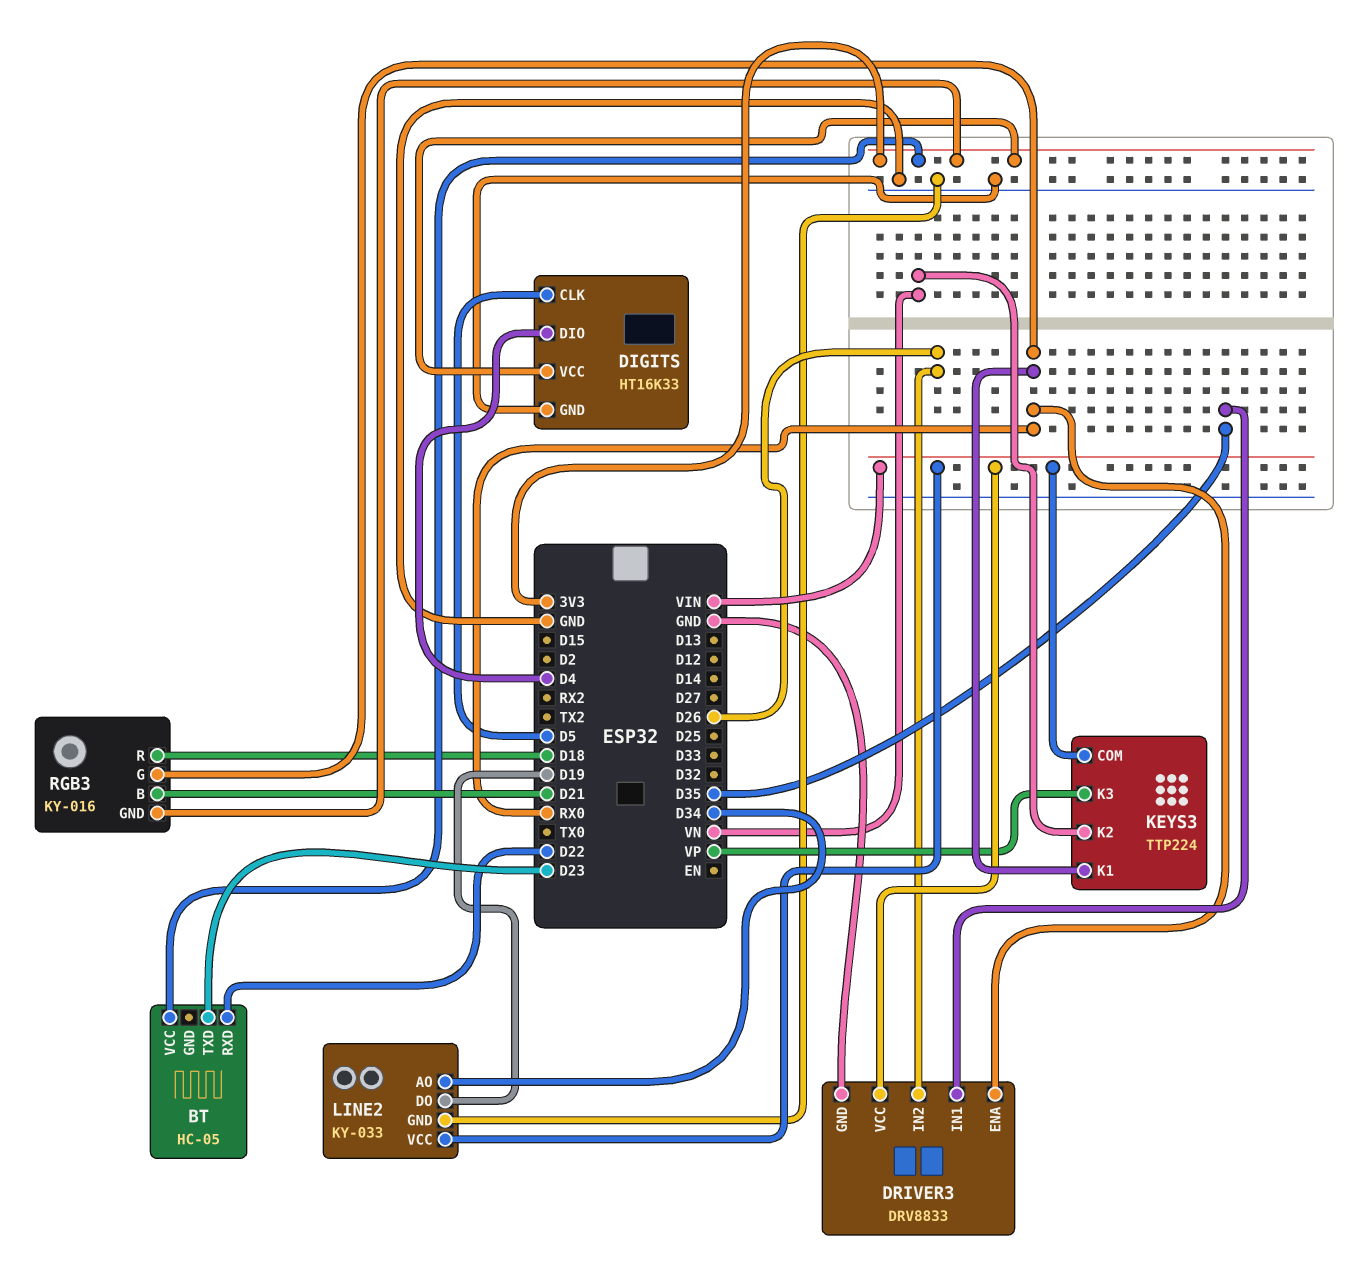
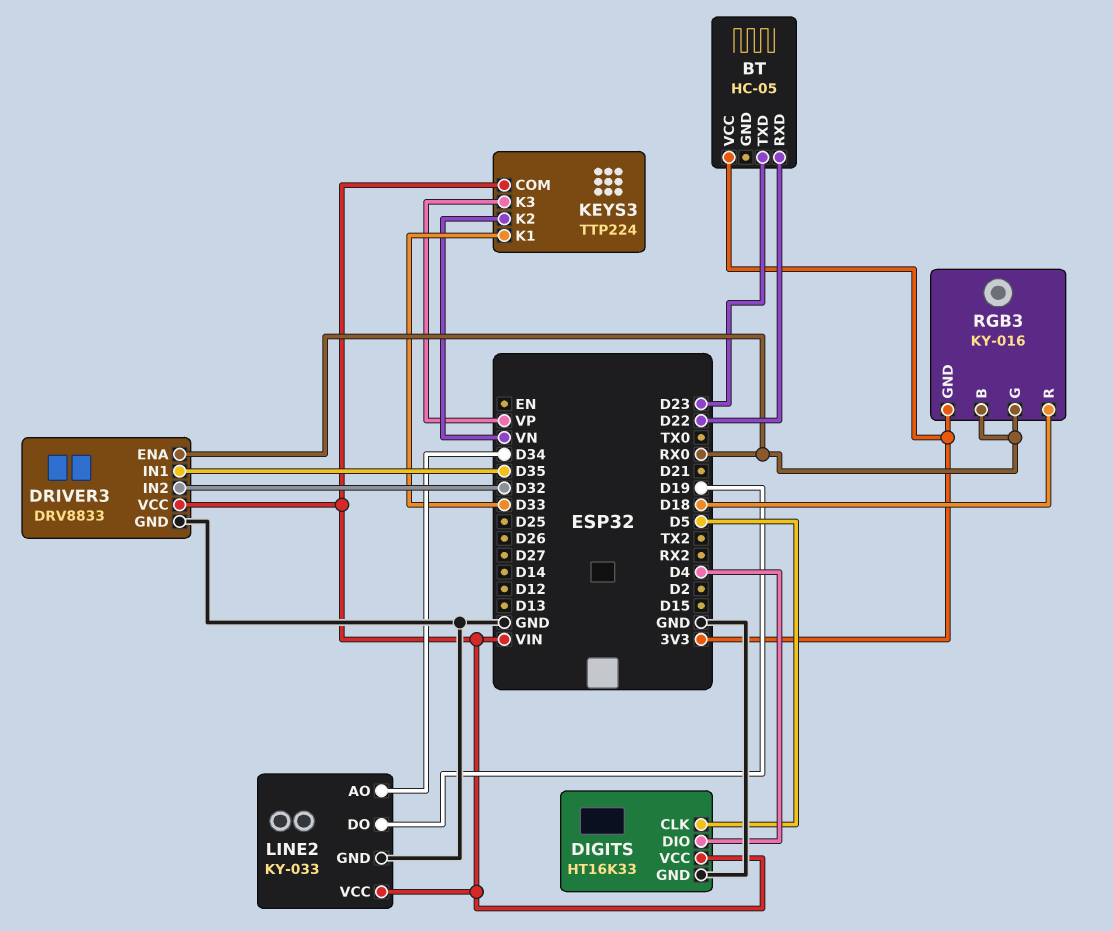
DIGITS pin VCC: 3V3 -> VIN
DRIVER3 pin IN2: D26 -> D32
KEYS3 pin K1: RX0 -> D33
RGB3 pin B: D21 -> RX0

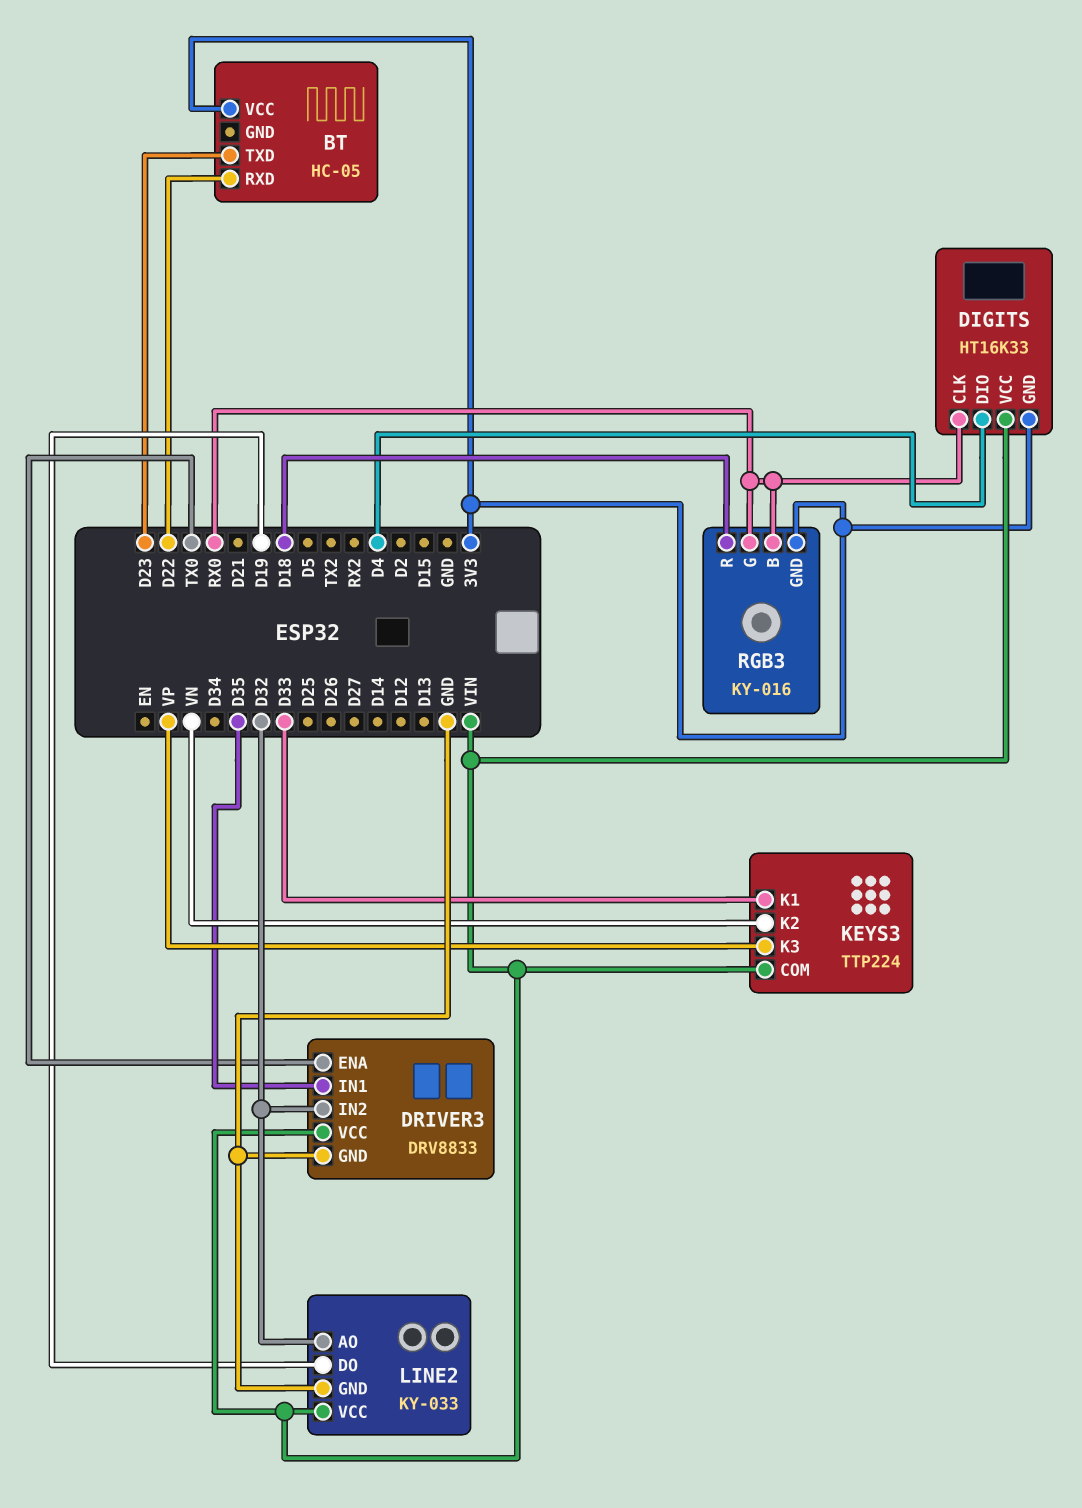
DIGITS pin CLK: D5 -> RX0
DIGITS pin GND: GND -> 3V3
DRIVER3 pin ENA: RX0 -> TX0
LINE2 pin AO: D34 -> D32

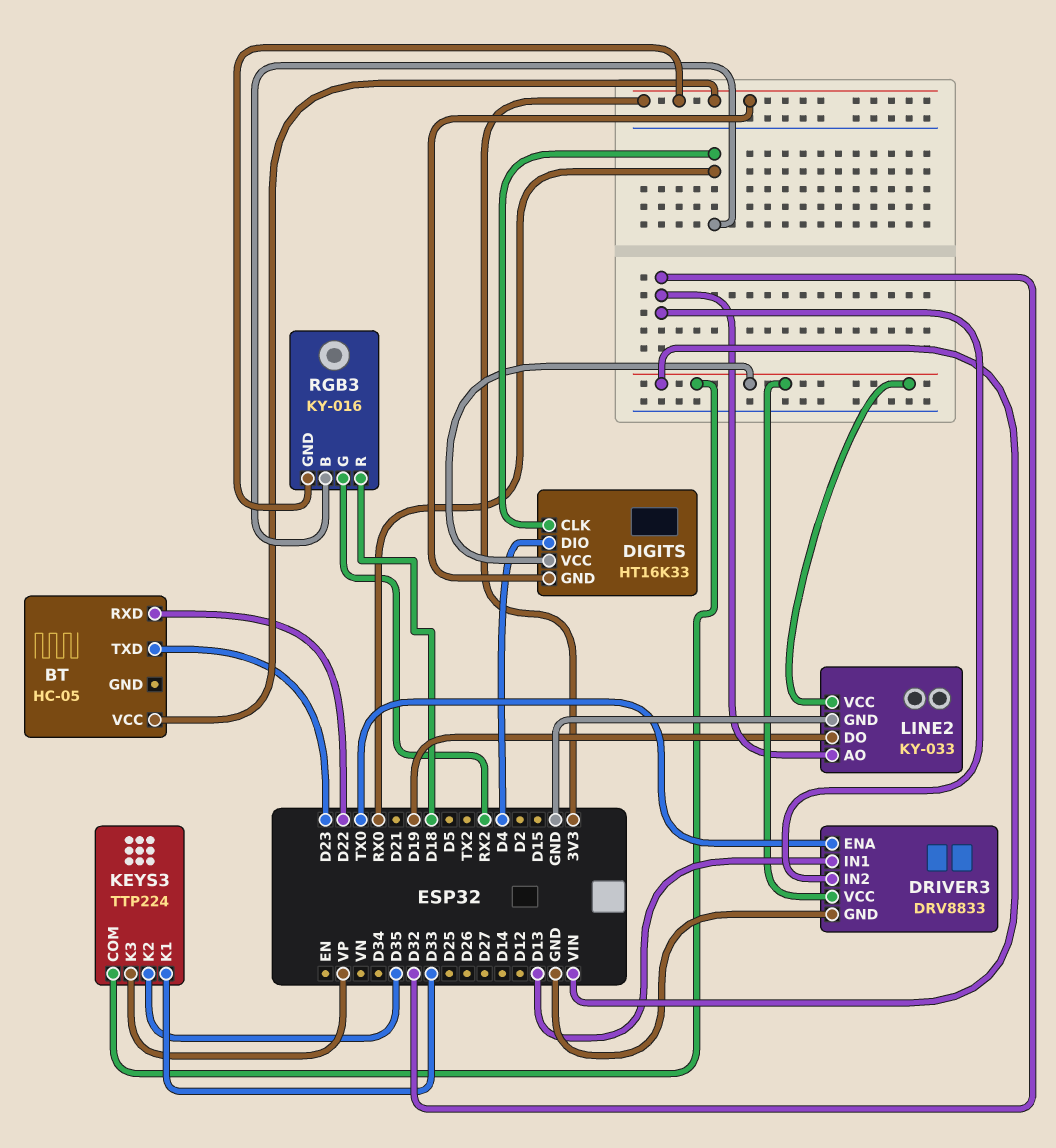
DRIVER3 pin IN1: D35 -> D13
KEYS3 pin K2: VN -> D35
RGB3 pin G: RX0 -> RX2

